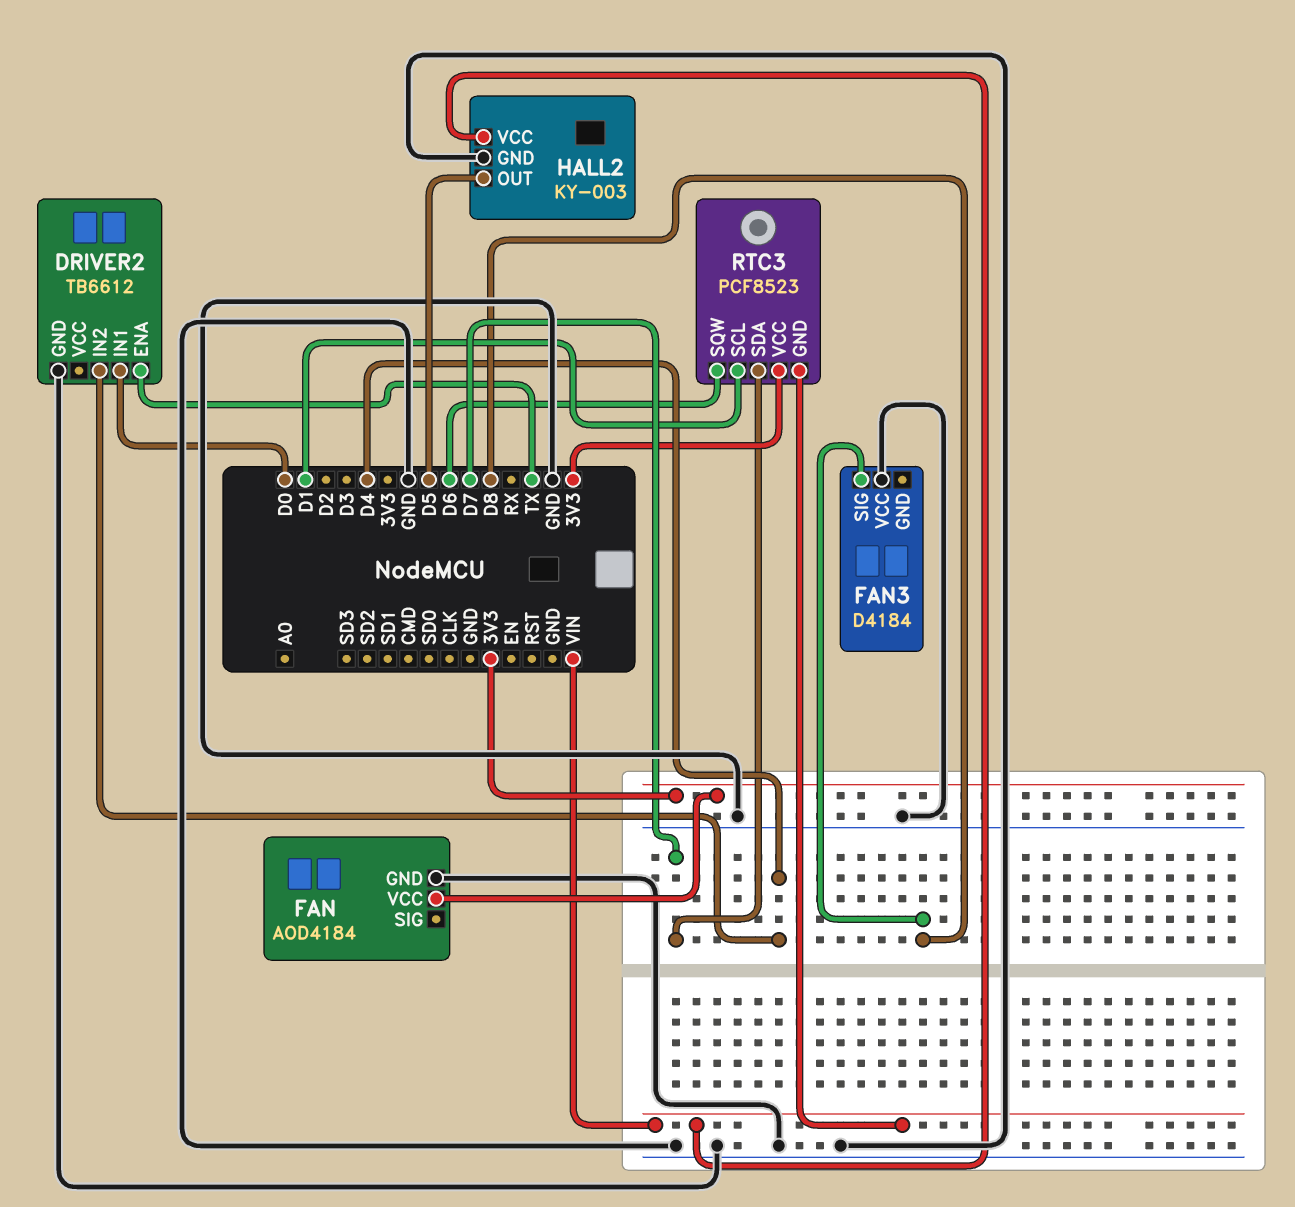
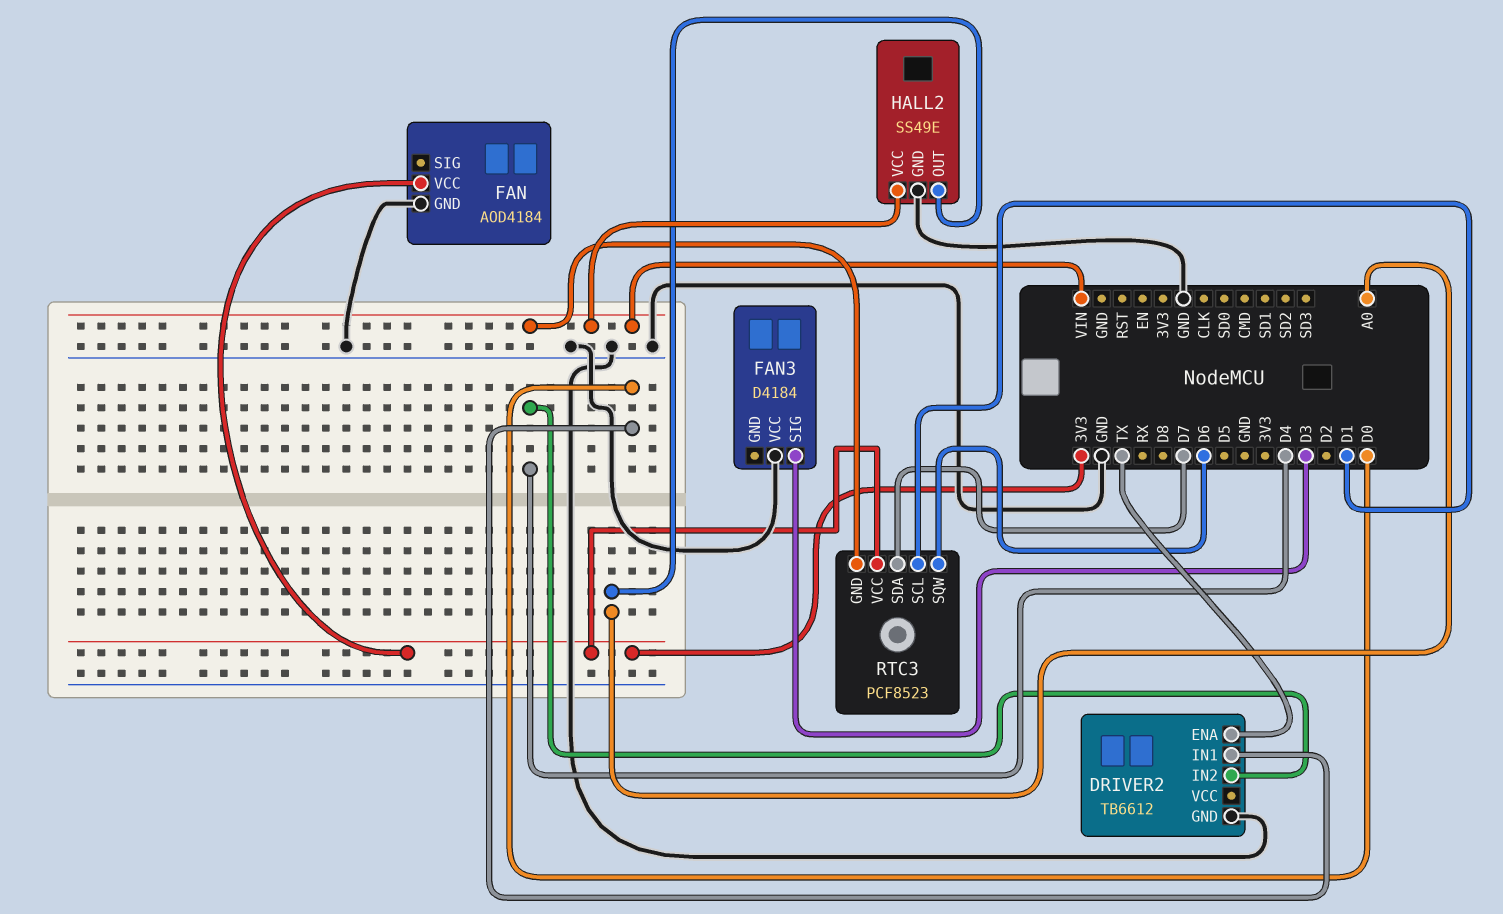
FAN3 pin SIG: D8 -> D3
HALL2: KY-003 -> SS49E
HALL2 pin OUT: D5 -> A0

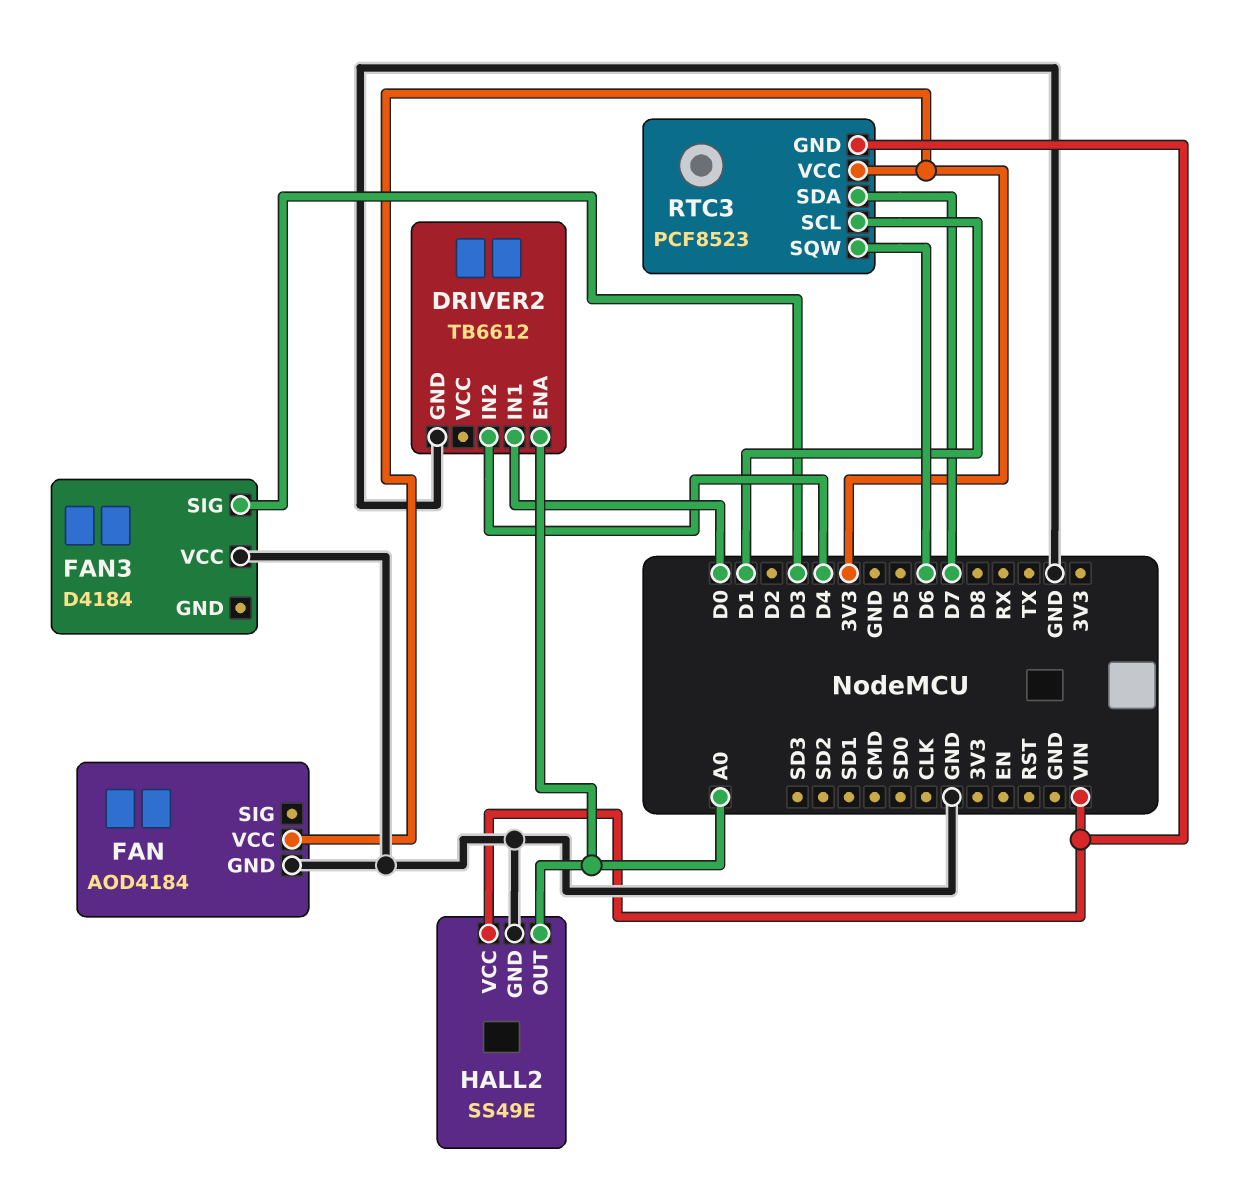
DRIVER2 pin ENA: TX -> A0

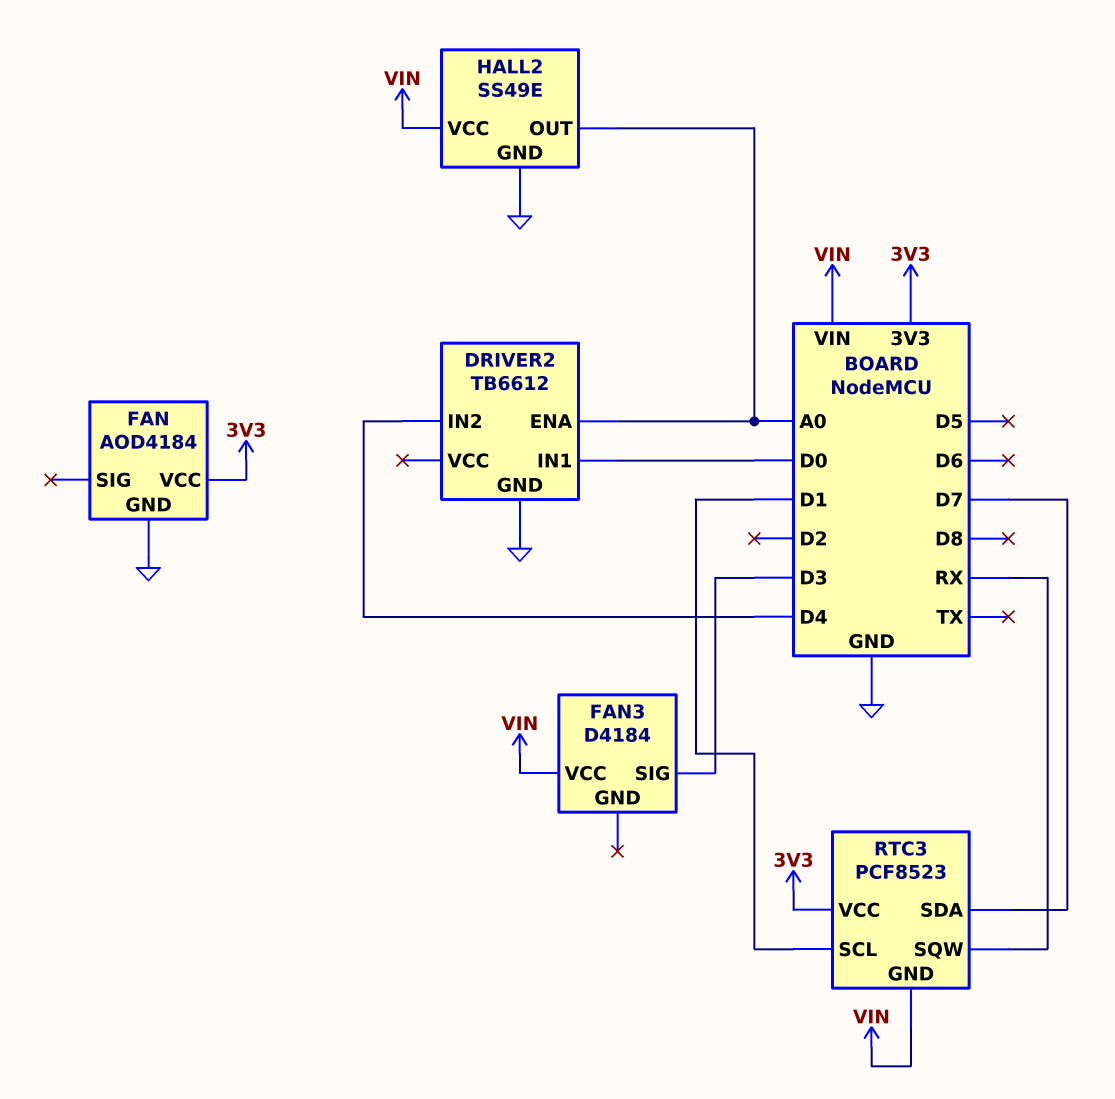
FAN3 pin VCC: GND -> VIN
RTC3 pin SQW: D6 -> RX

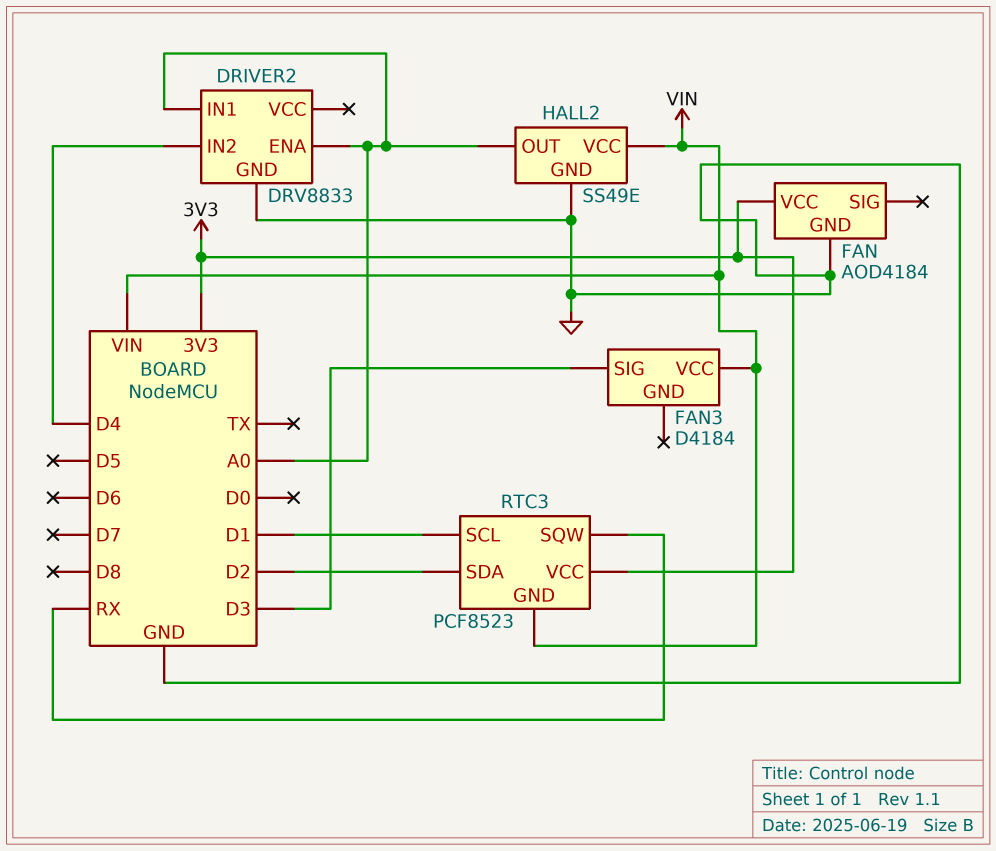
DRIVER2: TB6612 -> DRV8833
DRIVER2 pin IN1: D0 -> A0
RTC3 pin SDA: D7 -> D2

